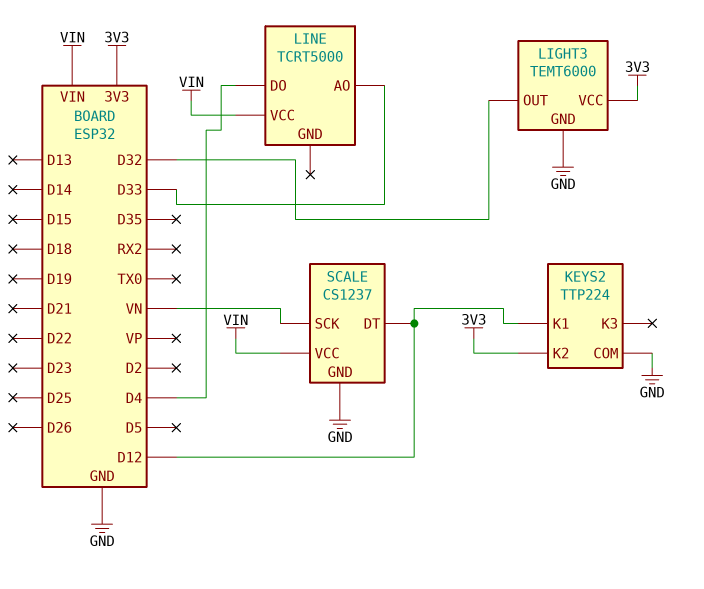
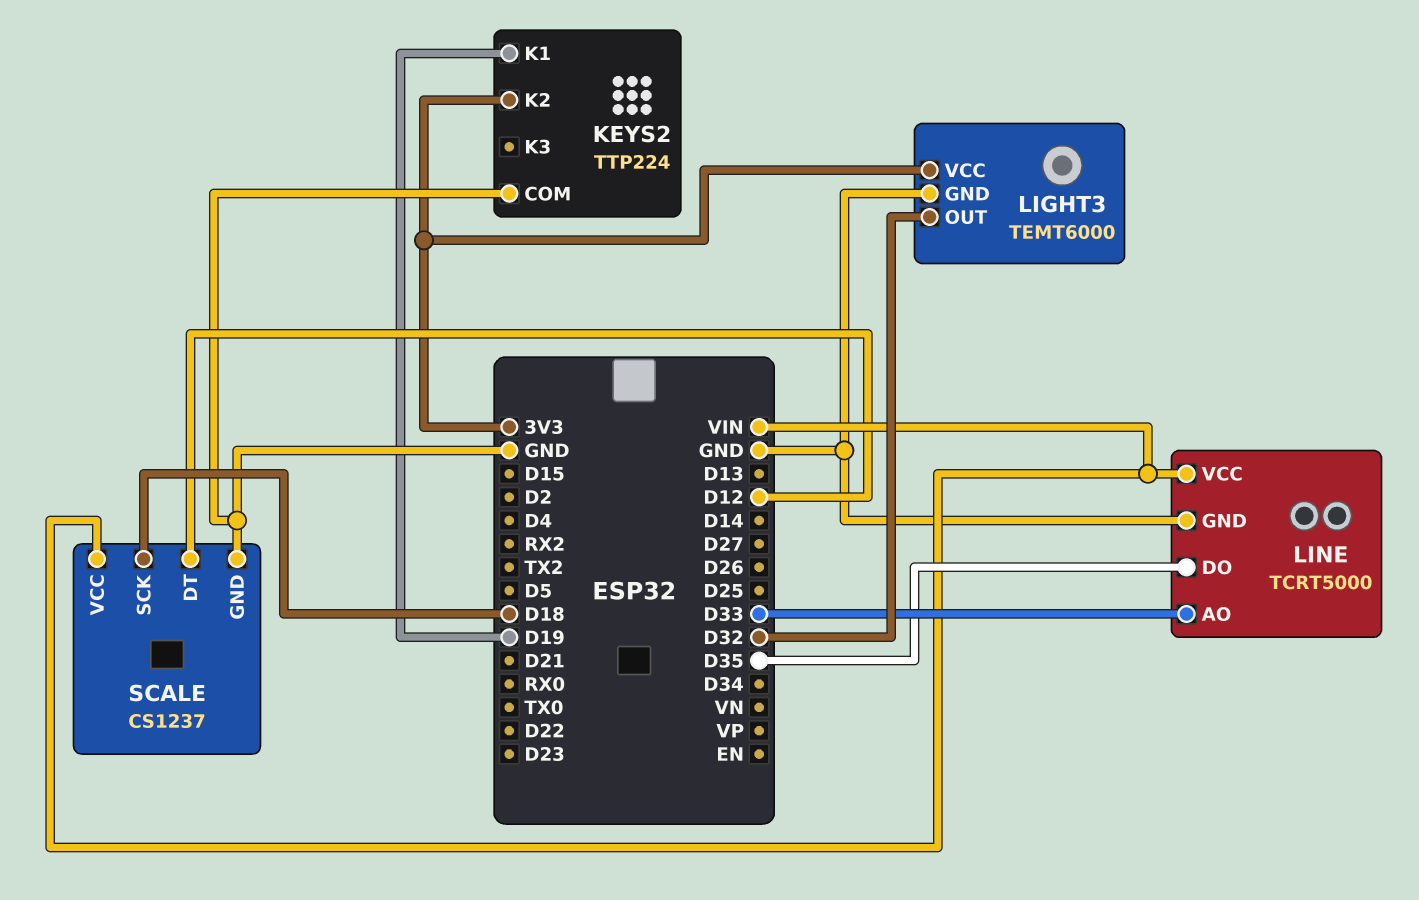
KEYS2 pin K1: D12 -> D19
LINE pin DO: D4 -> D35
LINE pin GND: none -> GND
SCALE pin SCK: VN -> D18

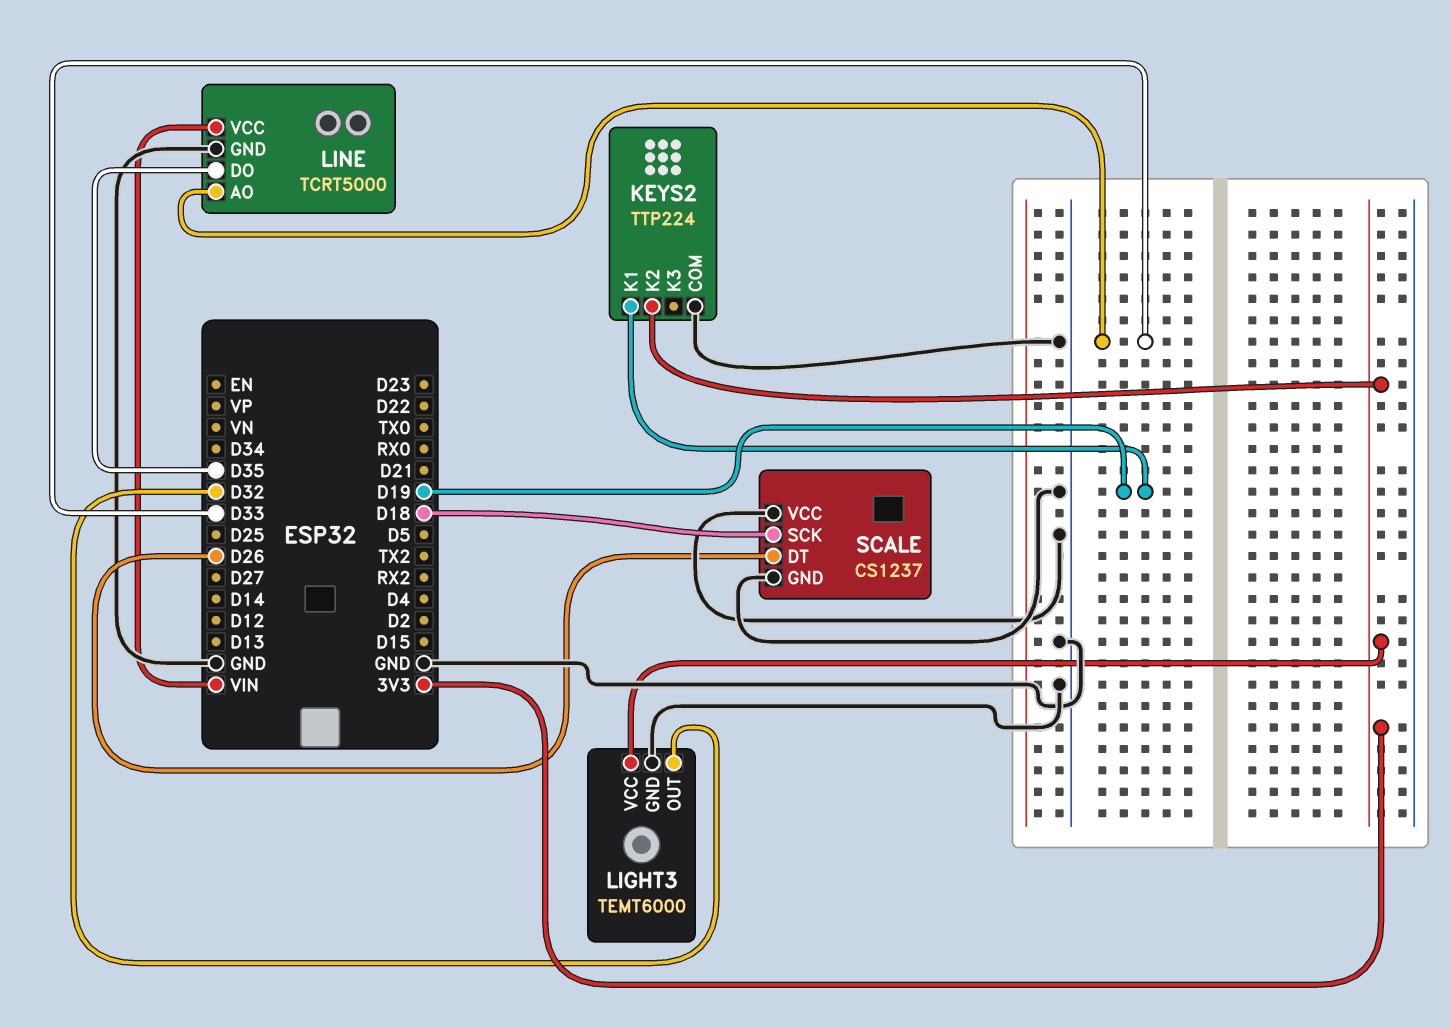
SCALE pin DT: D12 -> D26
SCALE pin VCC: VIN -> GND

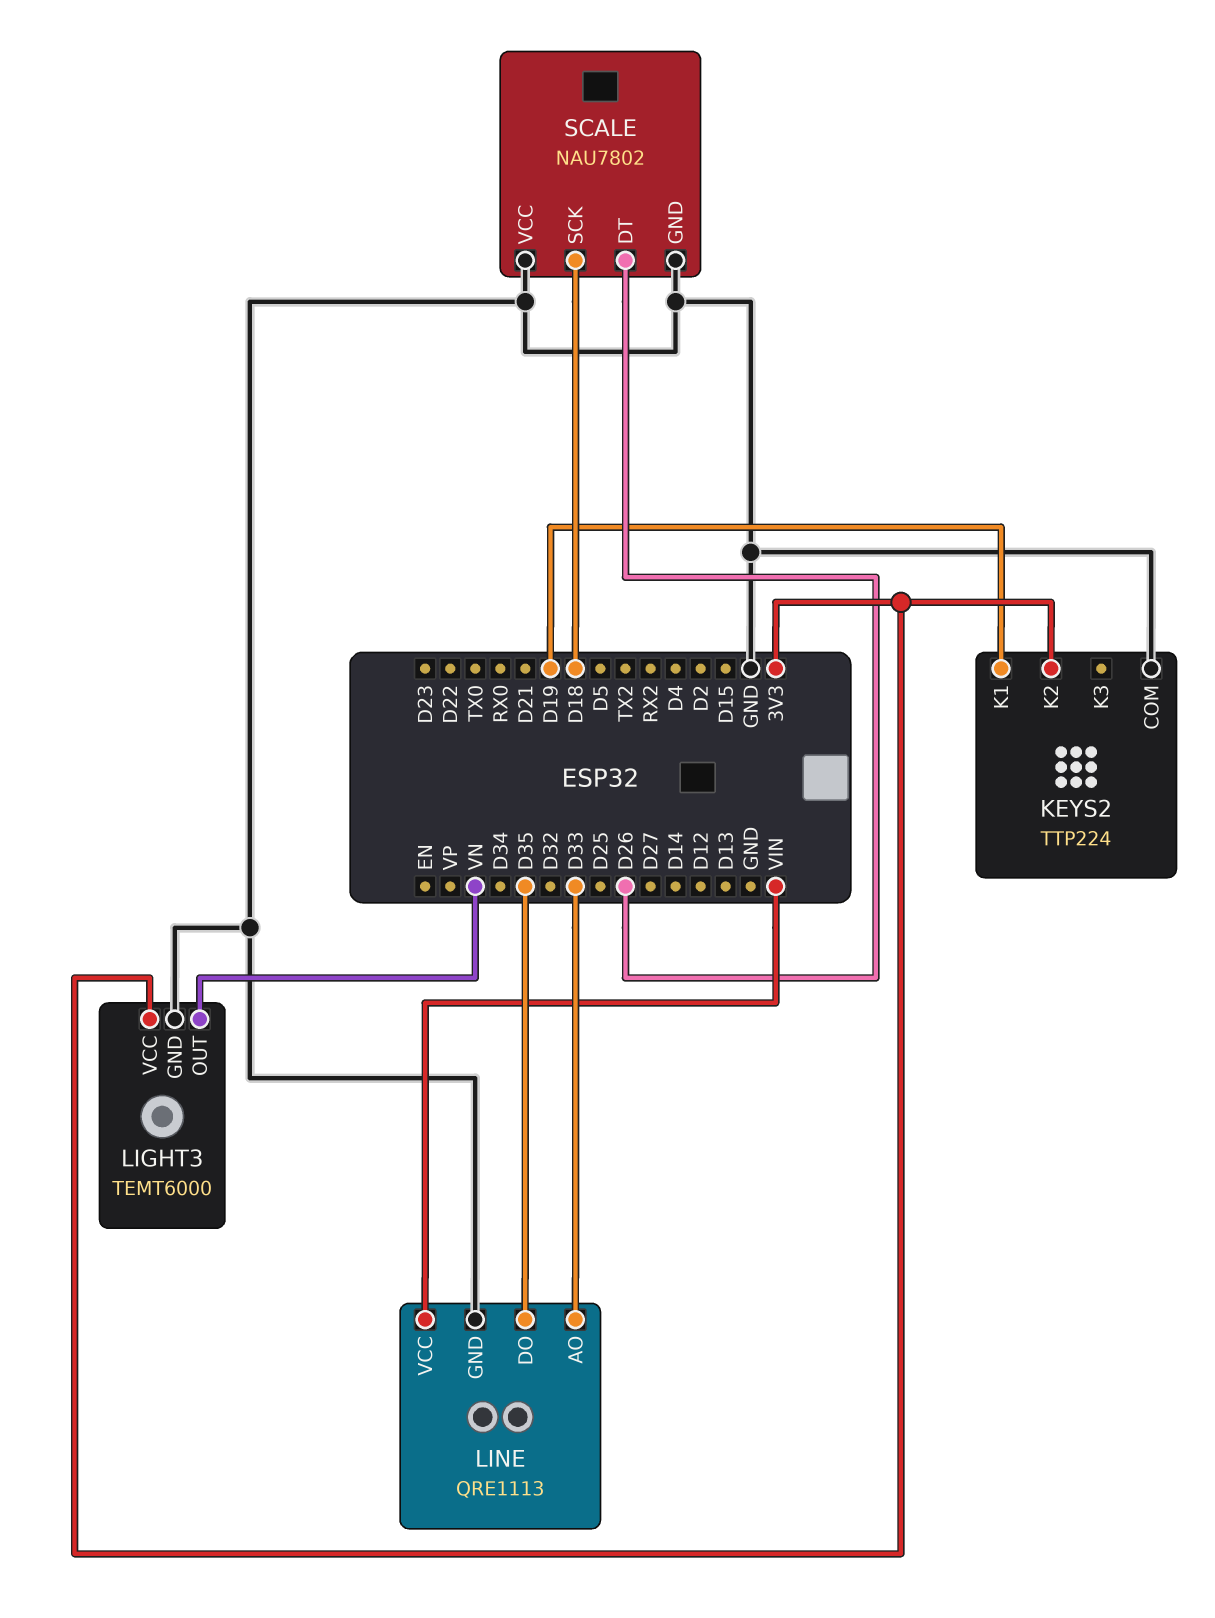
LIGHT3 pin OUT: D32 -> VN
LINE: TCRT5000 -> QRE1113
SCALE: CS1237 -> NAU7802

